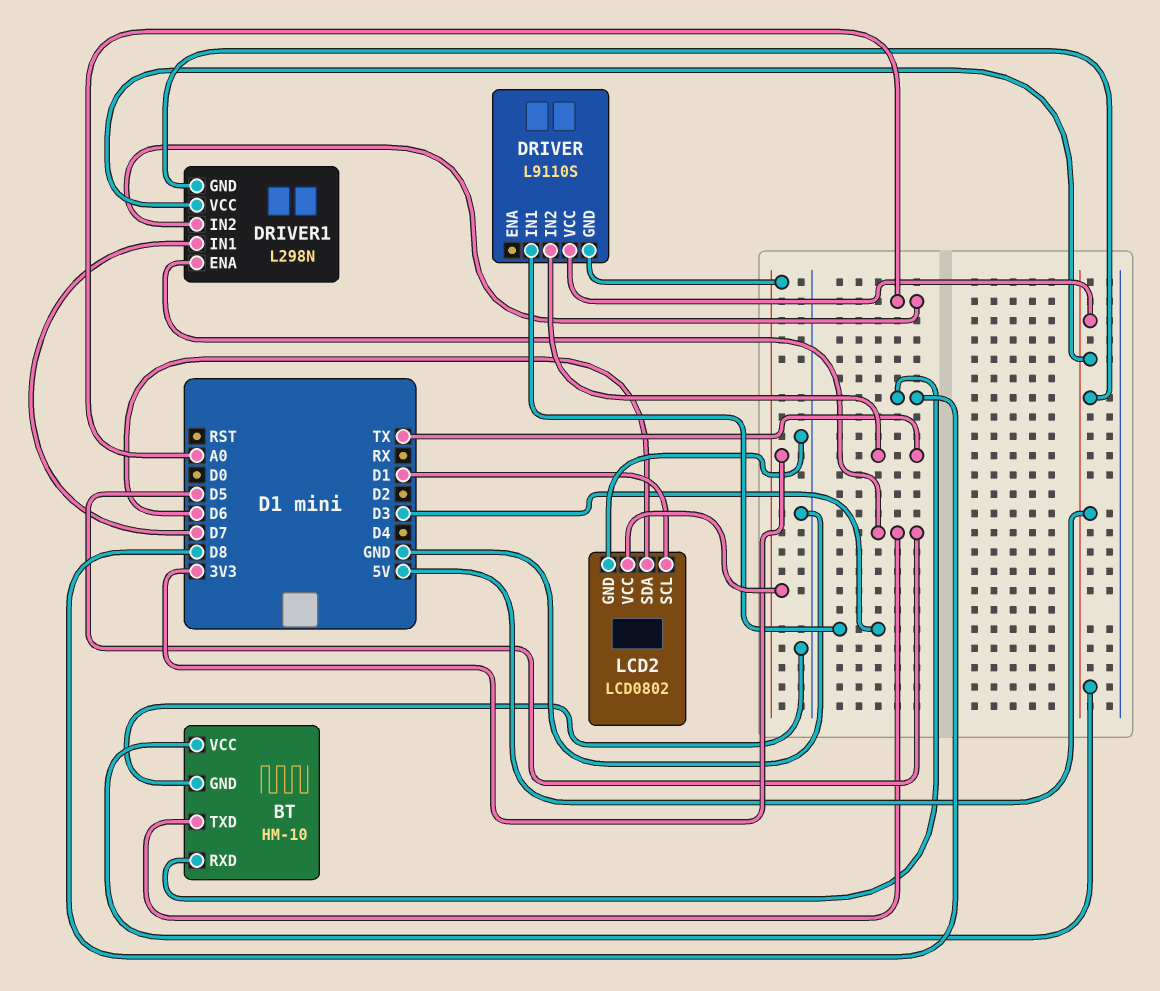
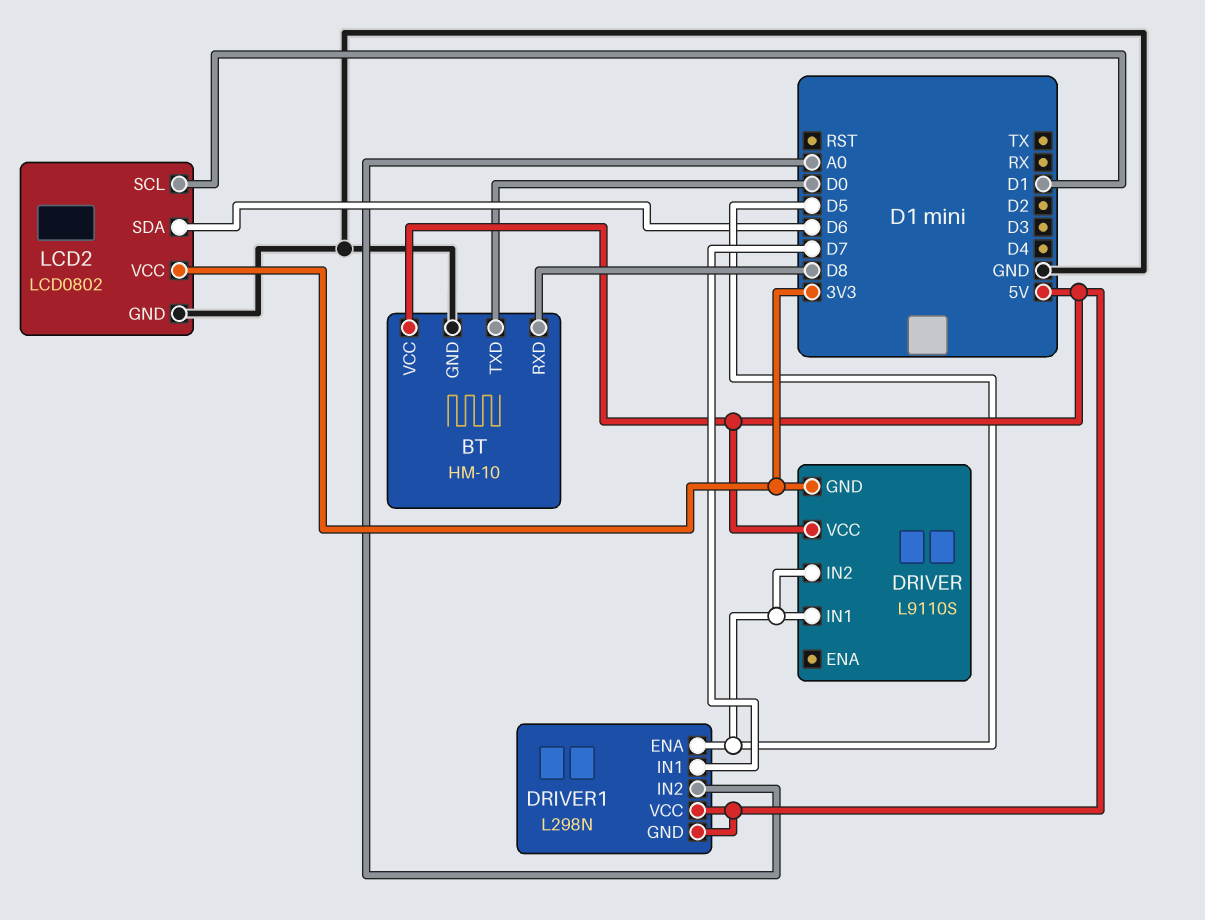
BT pin TXD: D5 -> D0
DRIVER pin IN1: D3 -> D5
DRIVER pin IN2: TX -> D5

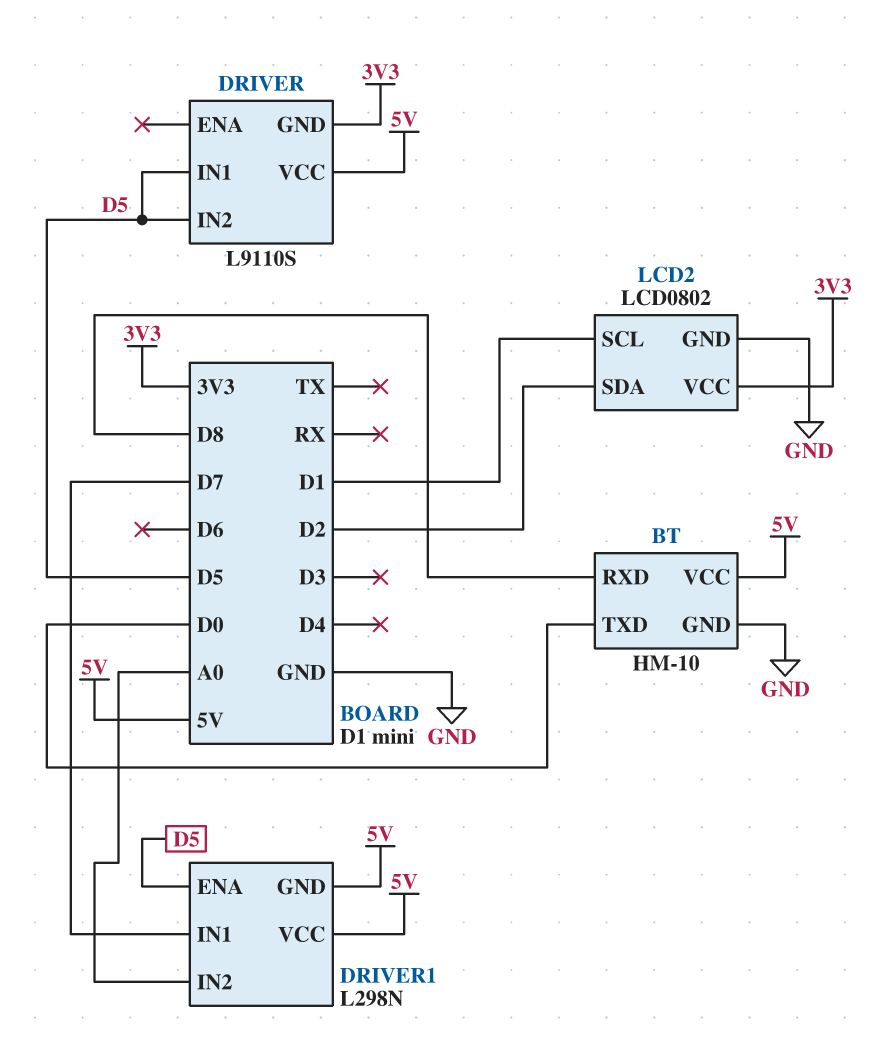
LCD2 pin SDA: D6 -> D2

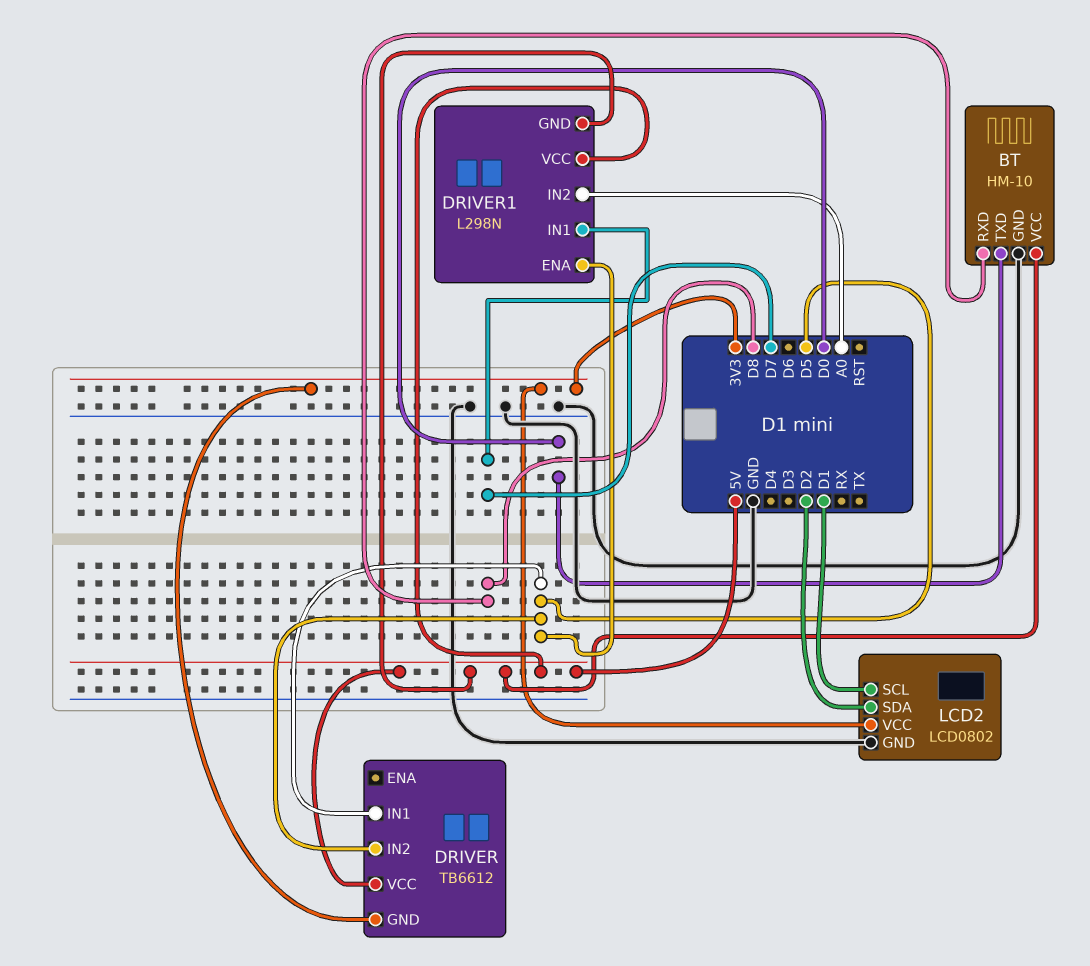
DRIVER: L9110S -> TB6612

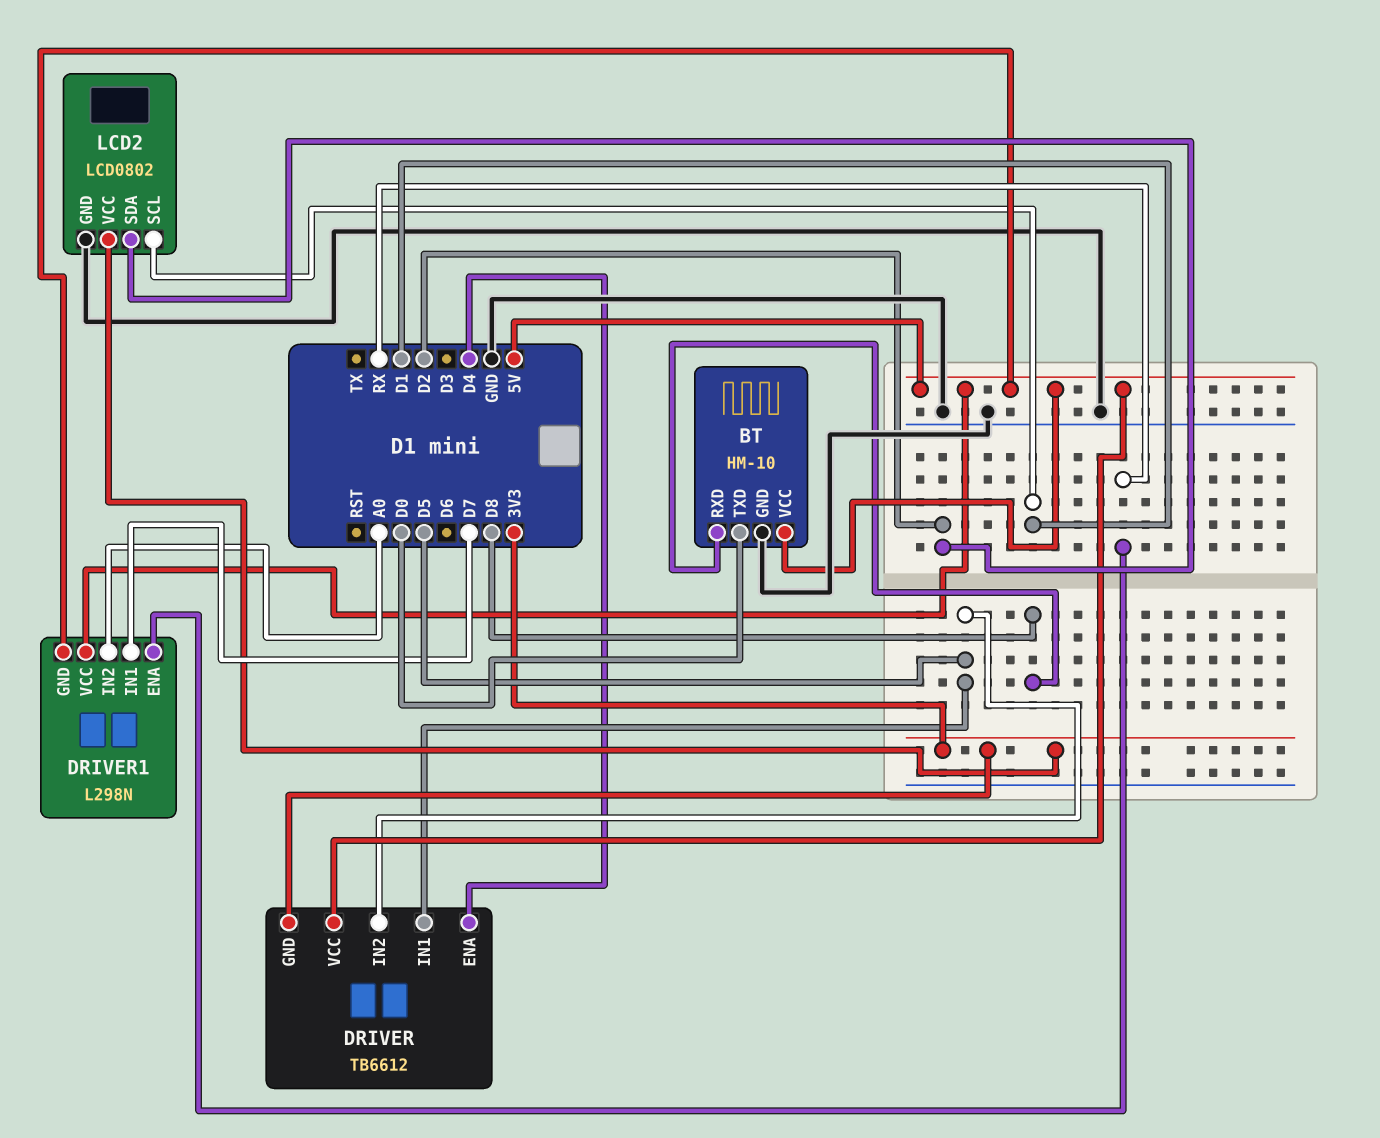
DRIVER pin ENA: none -> D4
DRIVER1 pin ENA: D5 -> RX

